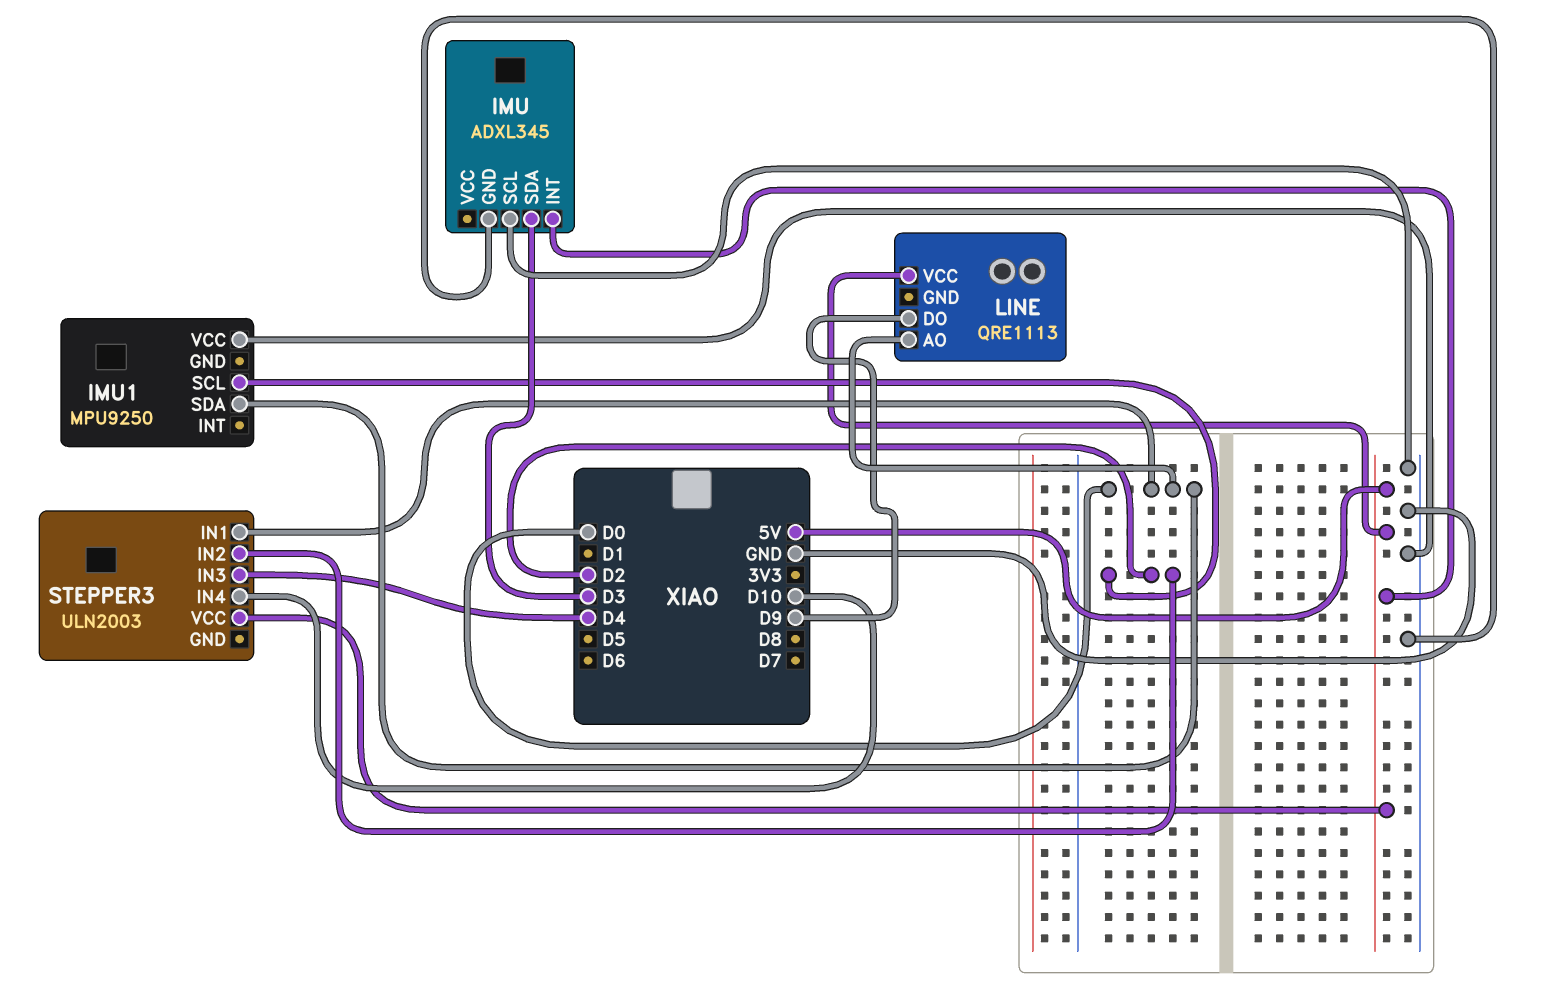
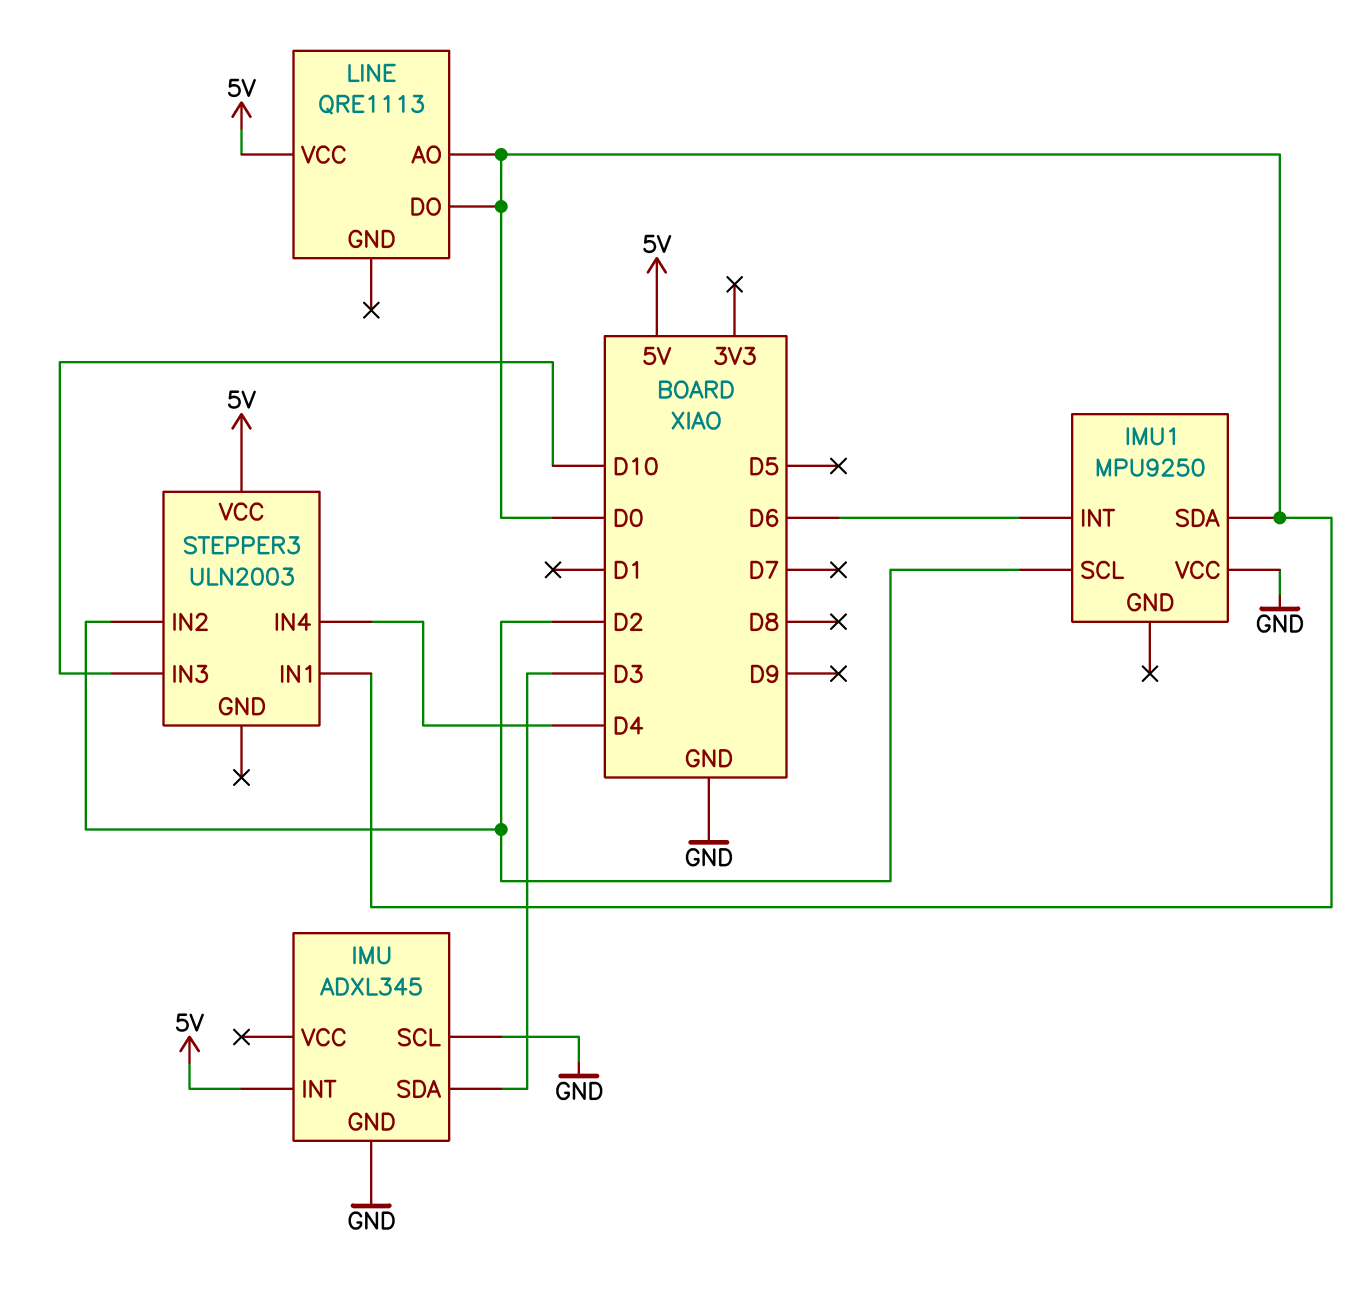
IMU1 pin INT: none -> D6
LINE pin DO: D9 -> D0
STEPPER3 pin IN3: D4 -> D10
STEPPER3 pin IN4: D10 -> D4

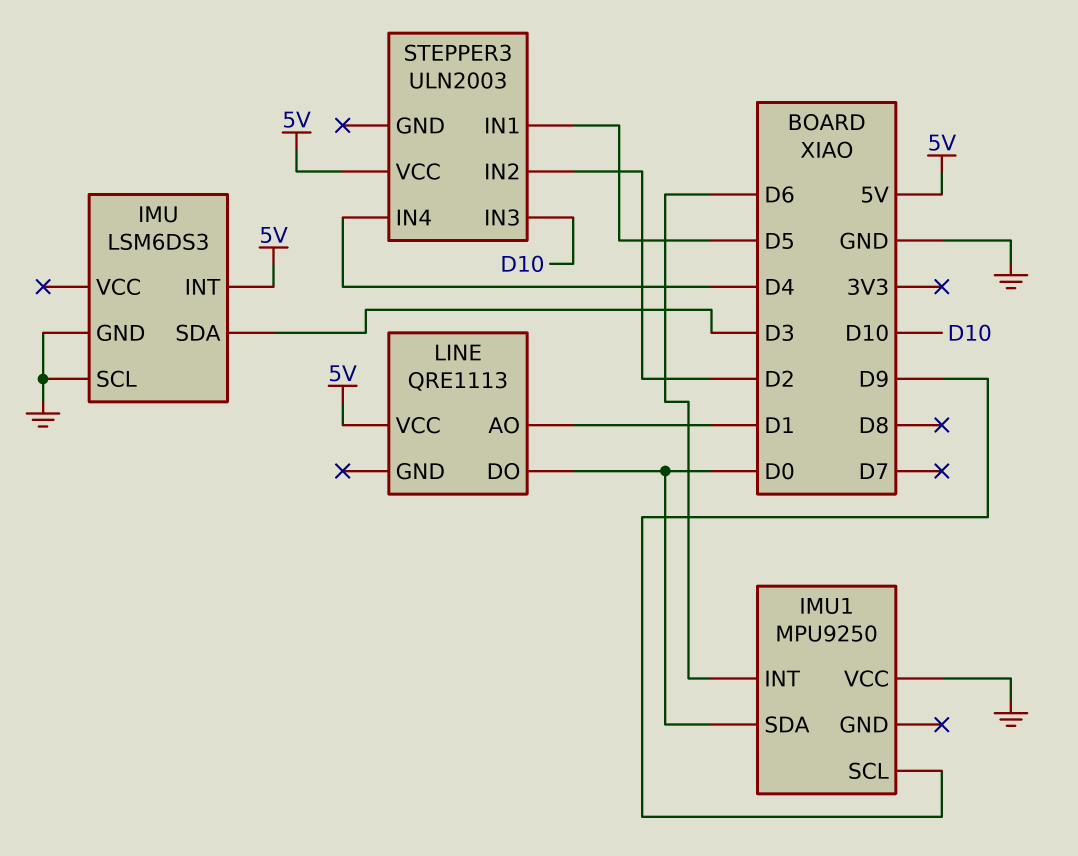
IMU: ADXL345 -> LSM6DS3
IMU1 pin SCL: D2 -> D9
LINE pin AO: D0 -> D1
STEPPER3 pin IN1: D0 -> D5

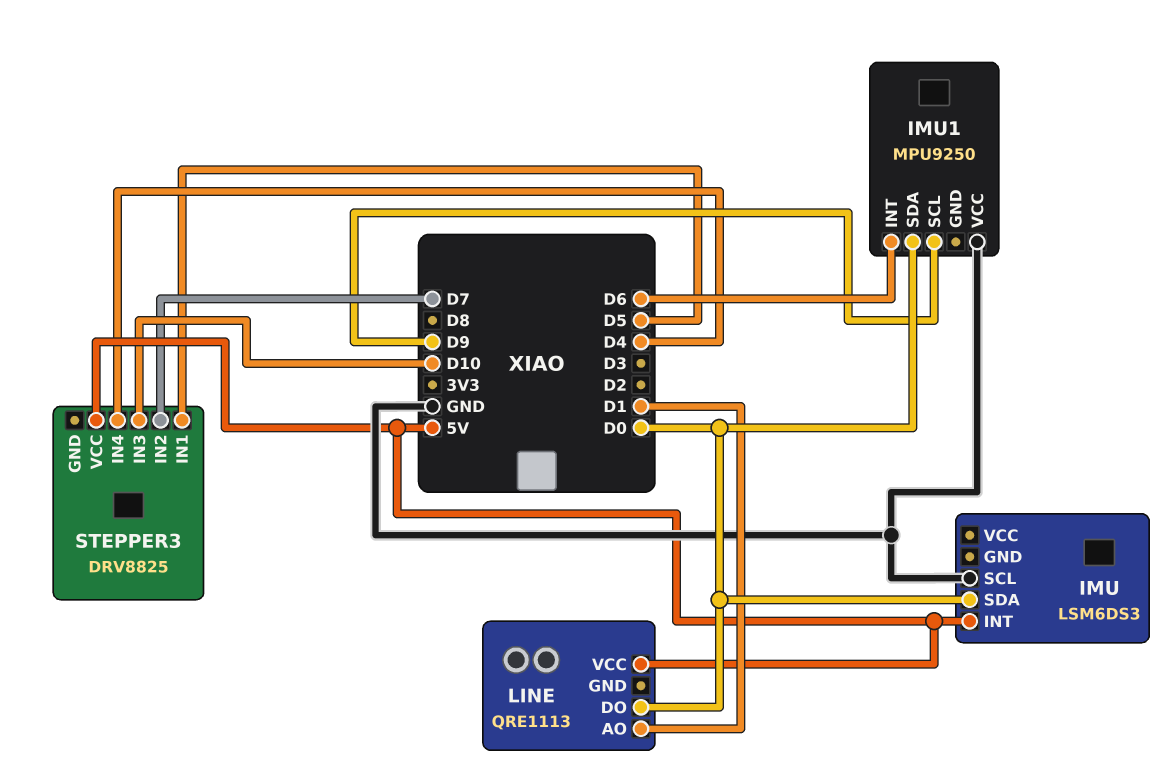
IMU pin GND: GND -> none
IMU pin SDA: D3 -> D0
STEPPER3: ULN2003 -> DRV8825
STEPPER3 pin IN2: D2 -> D7

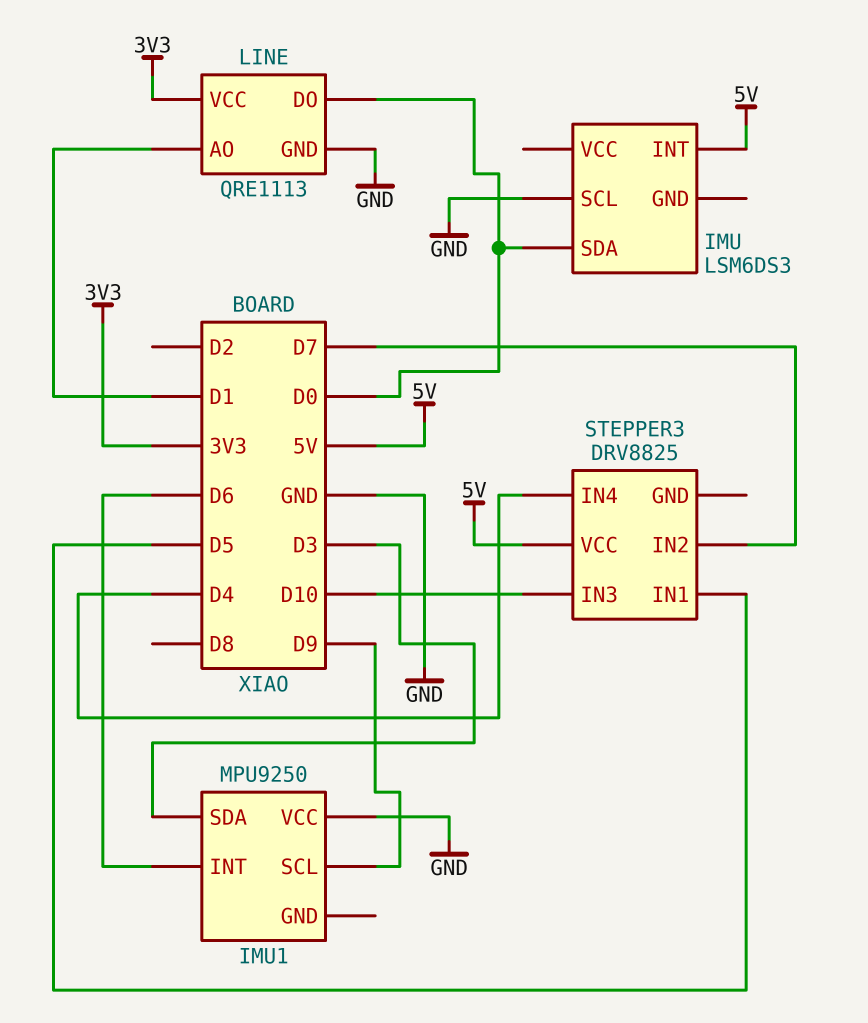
IMU1 pin SDA: D0 -> D3
LINE pin GND: none -> GND
LINE pin VCC: 5V -> 3V3

